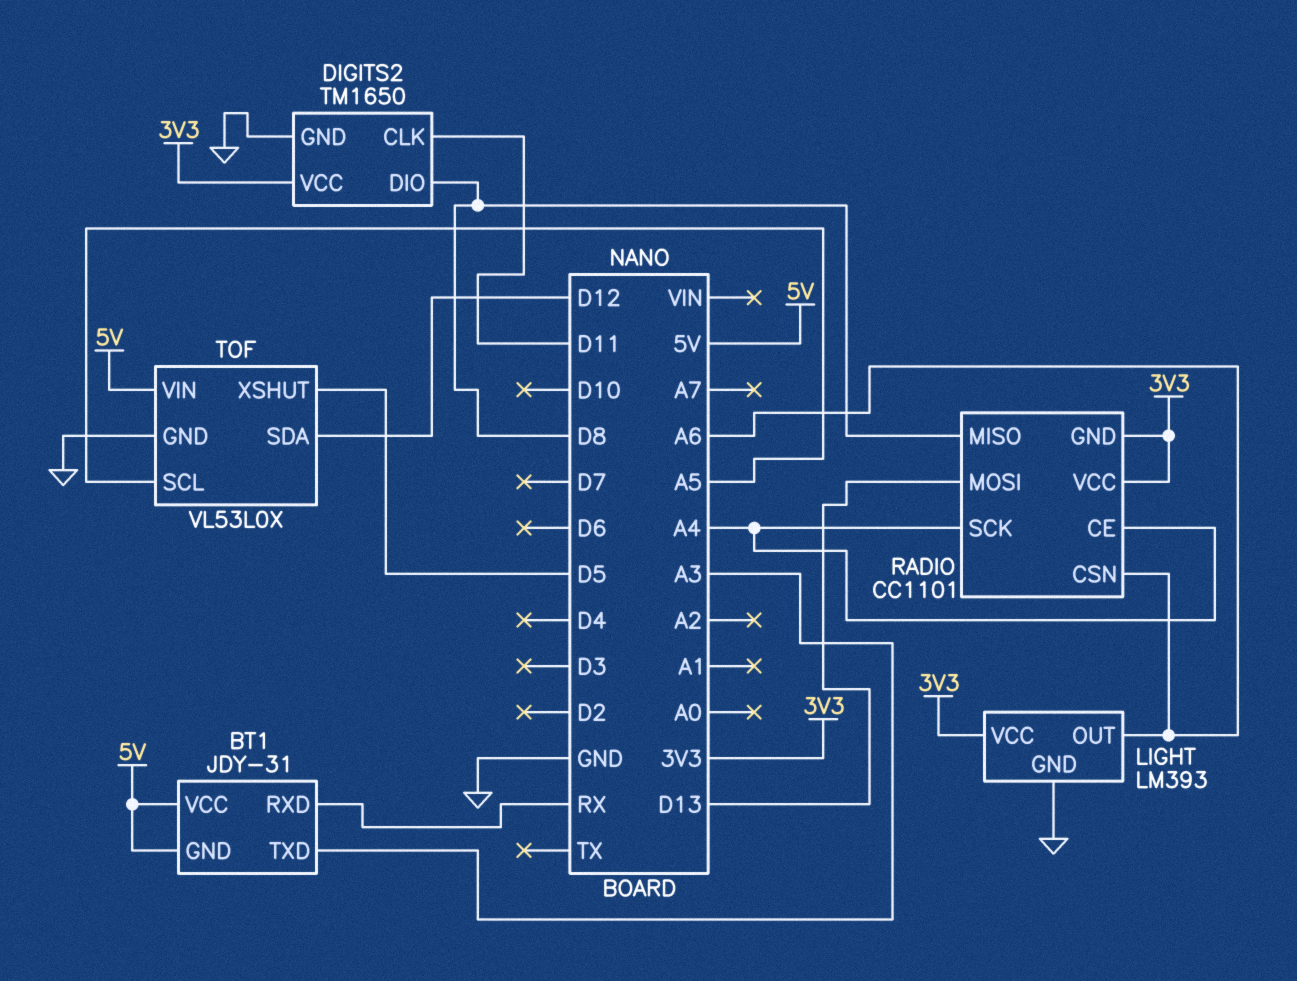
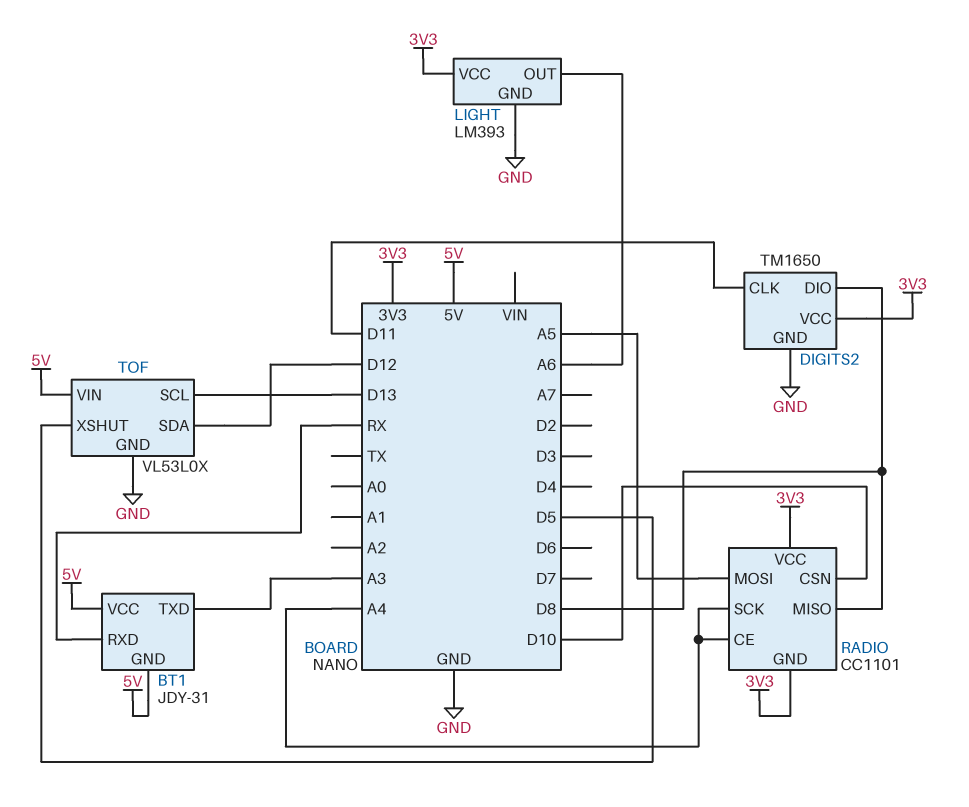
RADIO pin CSN: A6 -> D10
RADIO pin MOSI: D13 -> A5
TOF pin SCL: A5 -> D13

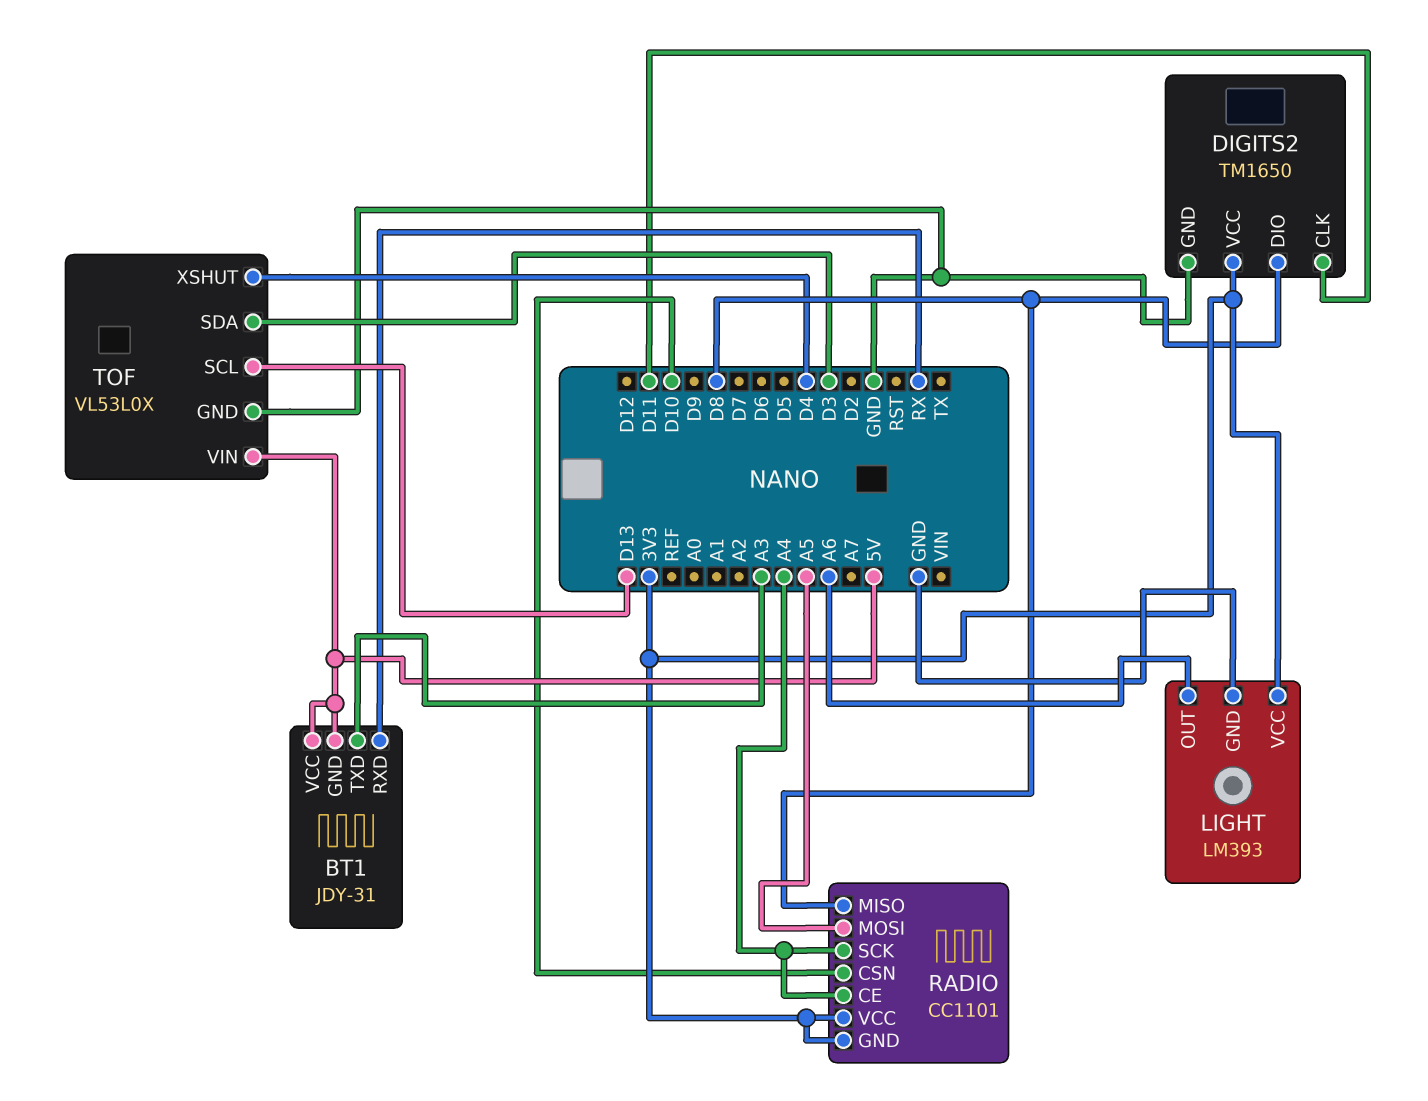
TOF pin SDA: D12 -> D3
TOF pin XSHUT: D5 -> D4

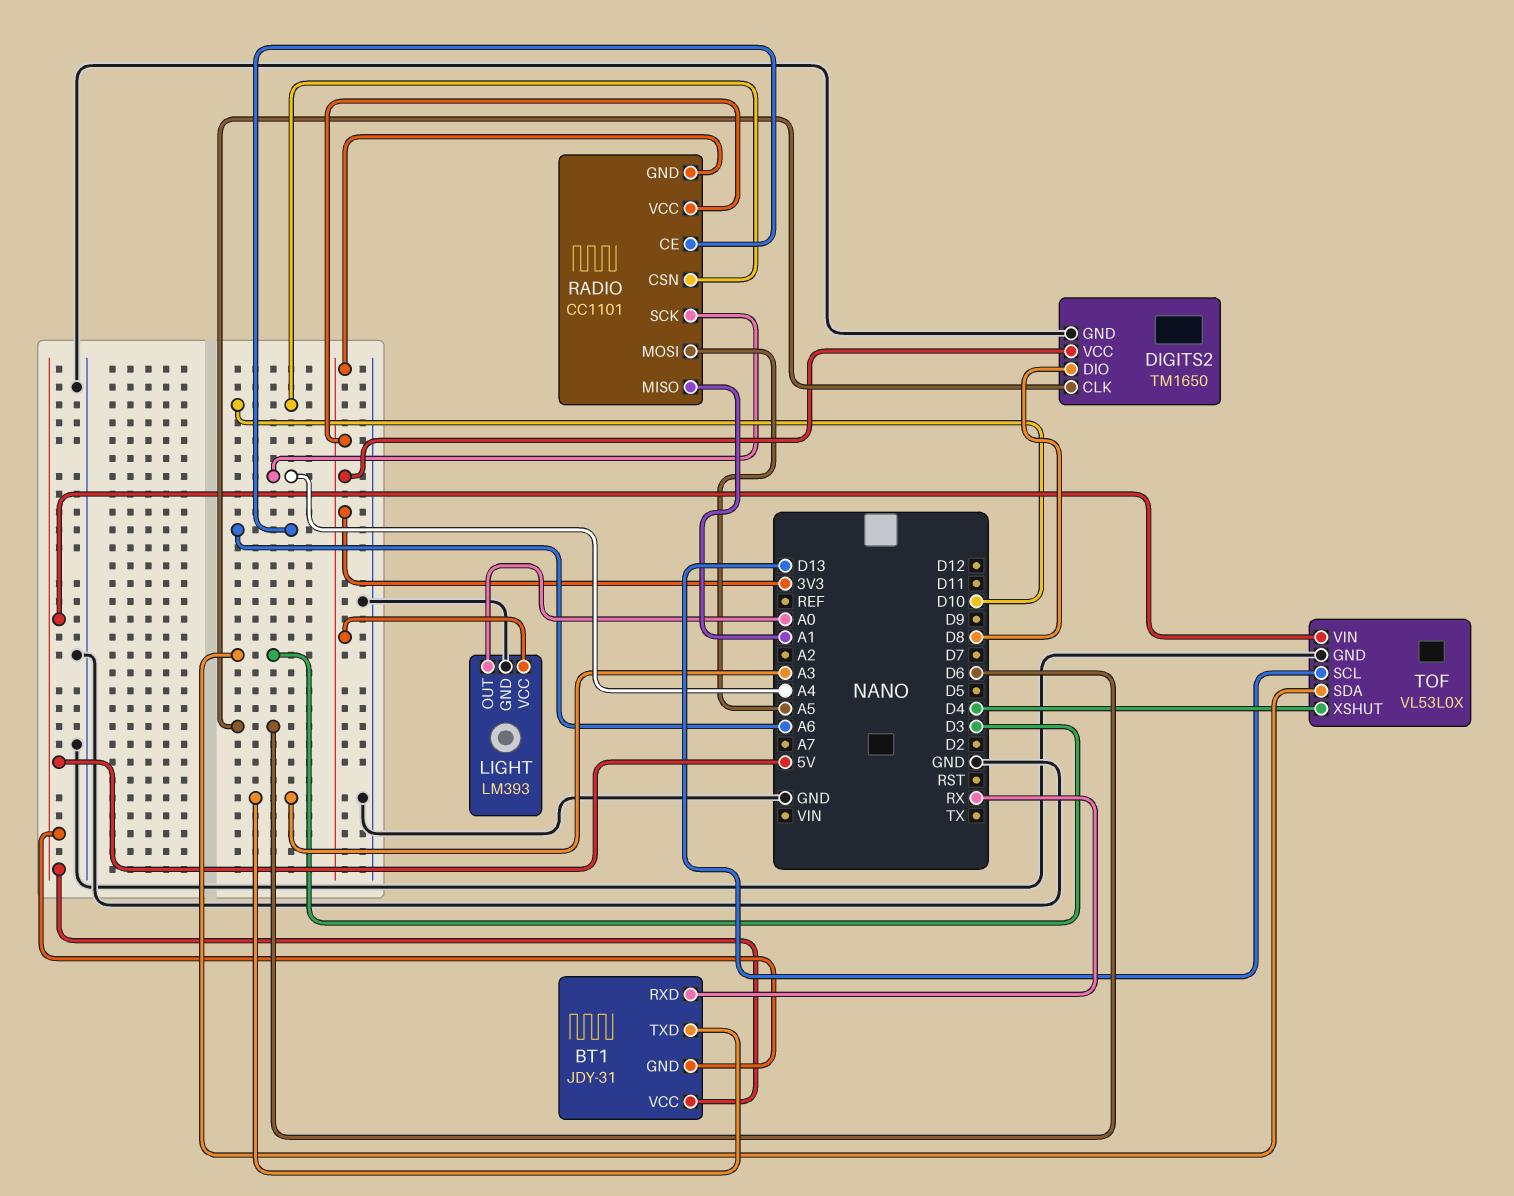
DIGITS2 pin CLK: D11 -> D6
LIGHT pin OUT: A6 -> A0
RADIO pin CE: A4 -> A6
RADIO pin MISO: D8 -> A1

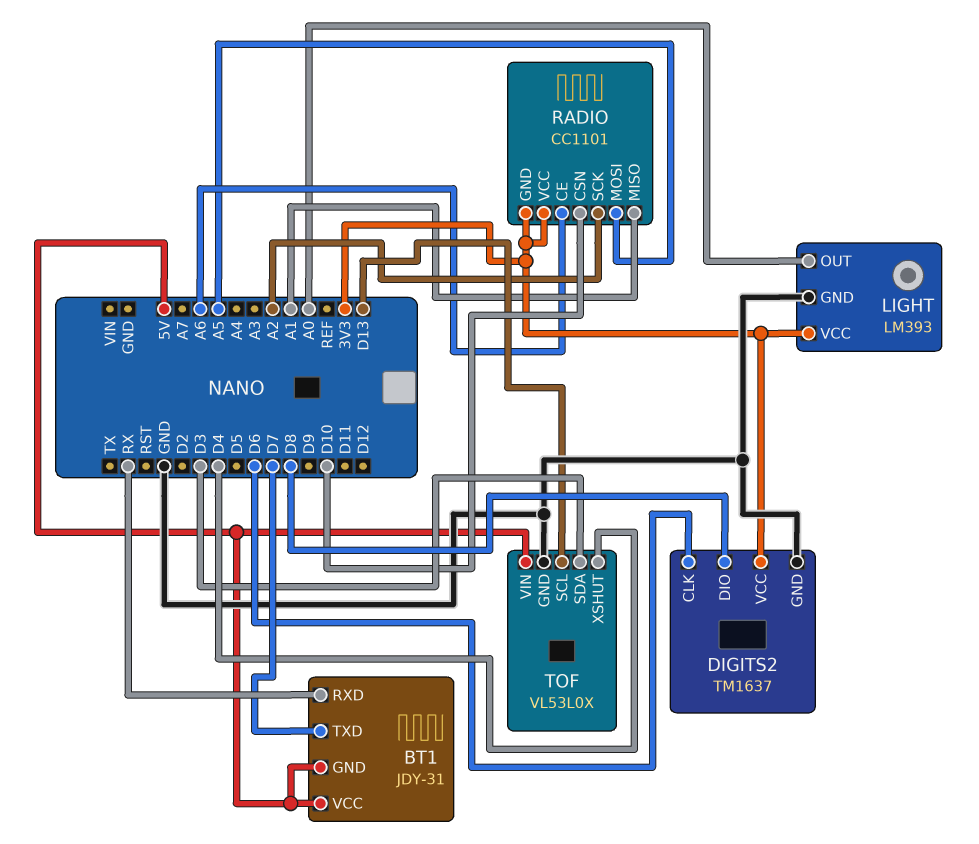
BT1 pin TXD: A3 -> D7
DIGITS2: TM1650 -> TM1637
RADIO pin SCK: A4 -> A2

